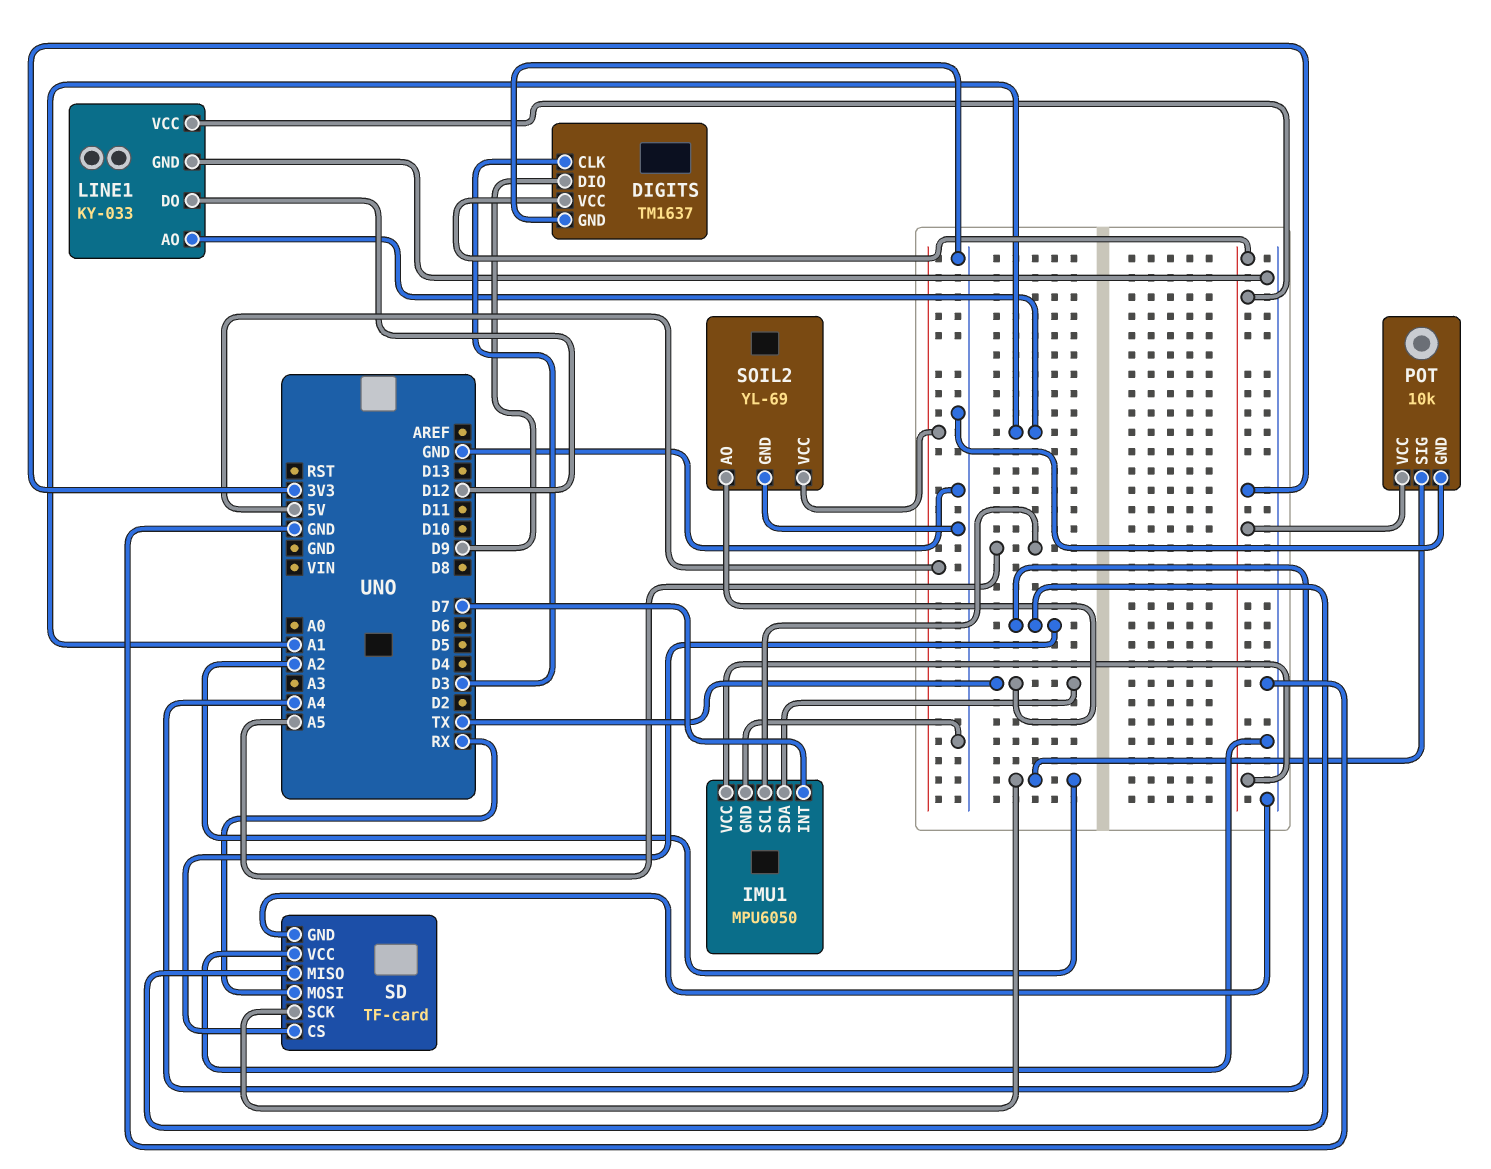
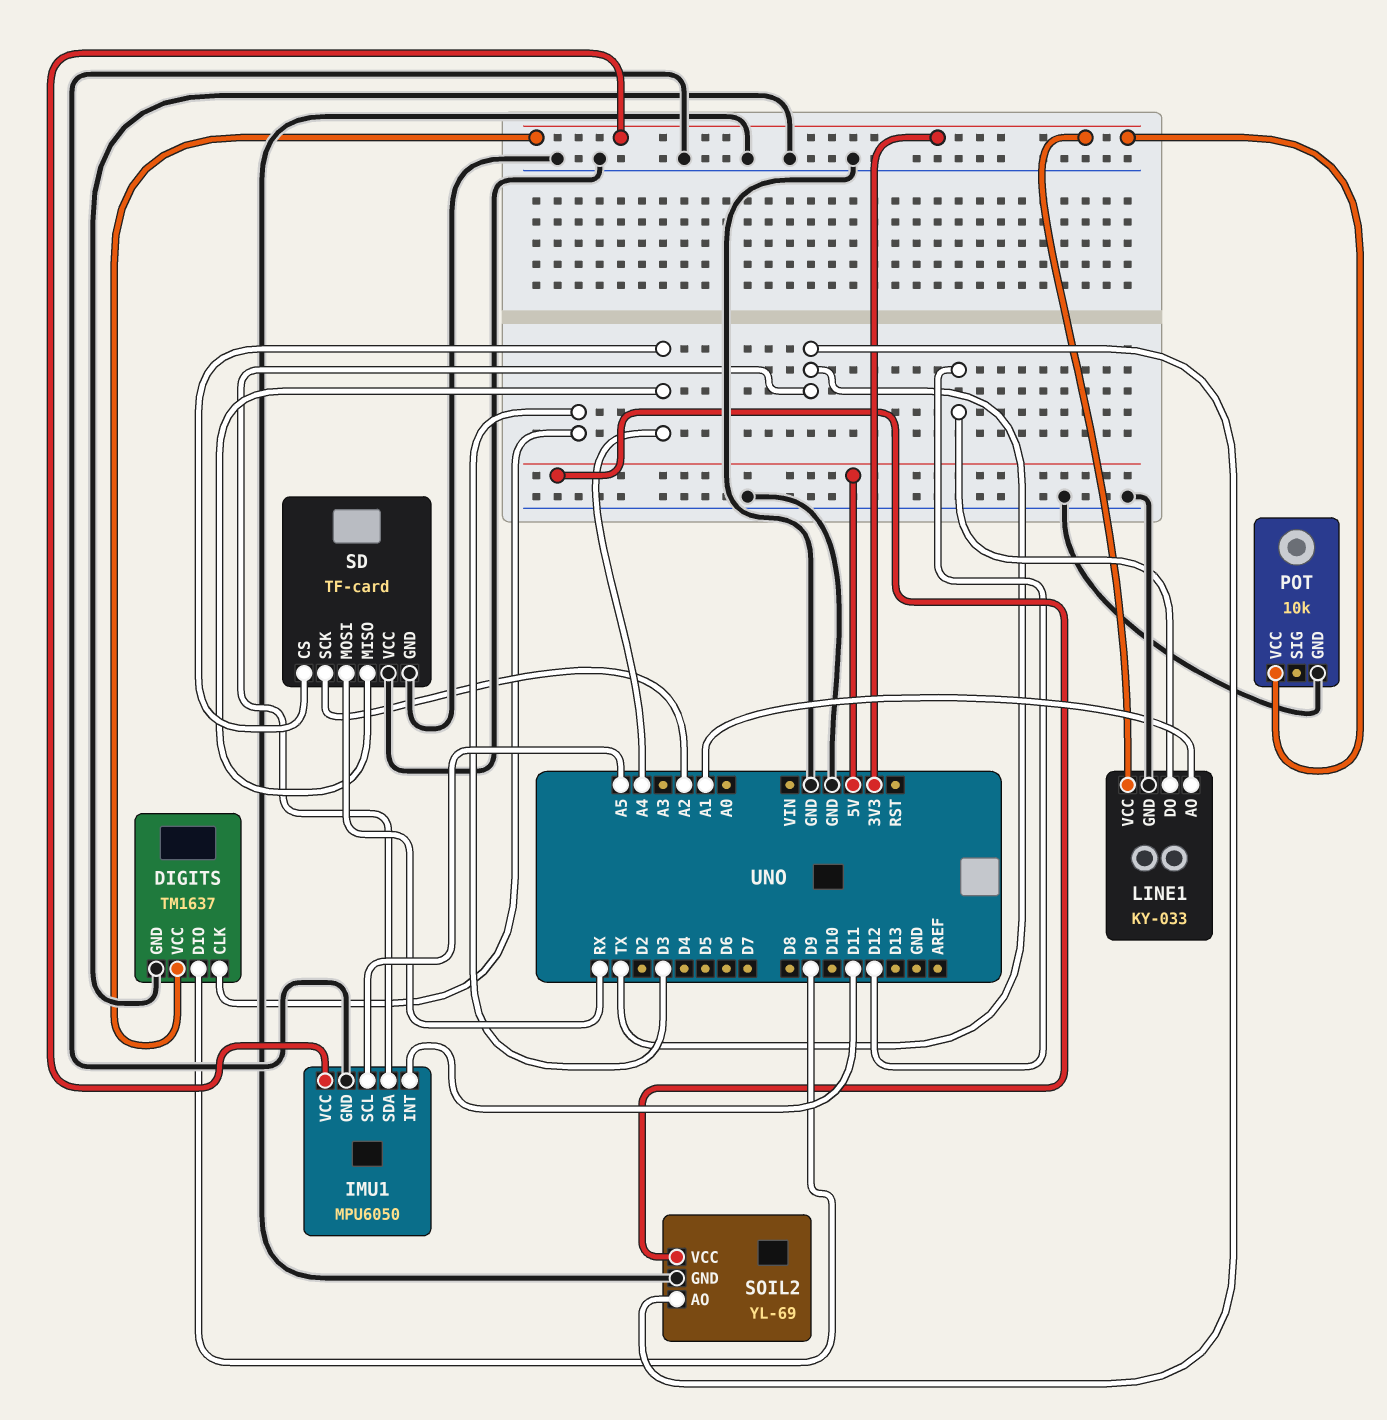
IMU1 pin INT: D7 -> D11
POT pin SIG: A2 -> none

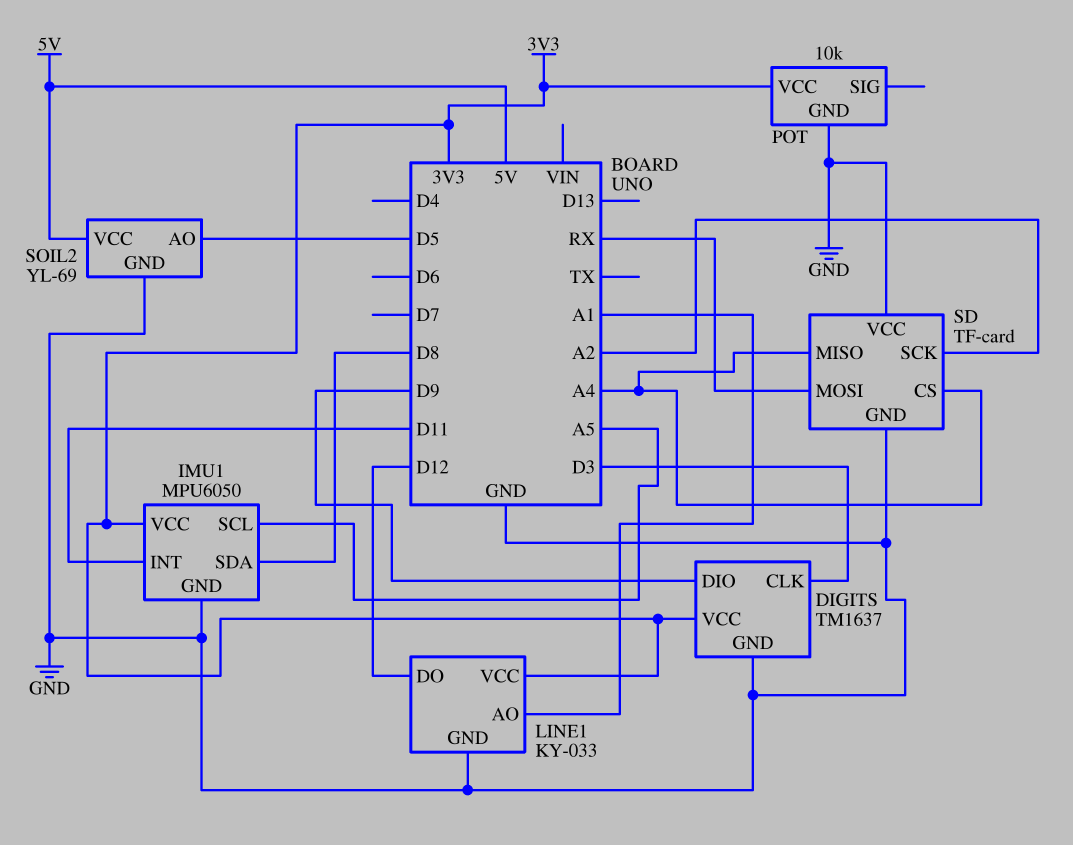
IMU1 pin SDA: TX -> D8
SOIL2 pin AO: TX -> D5

